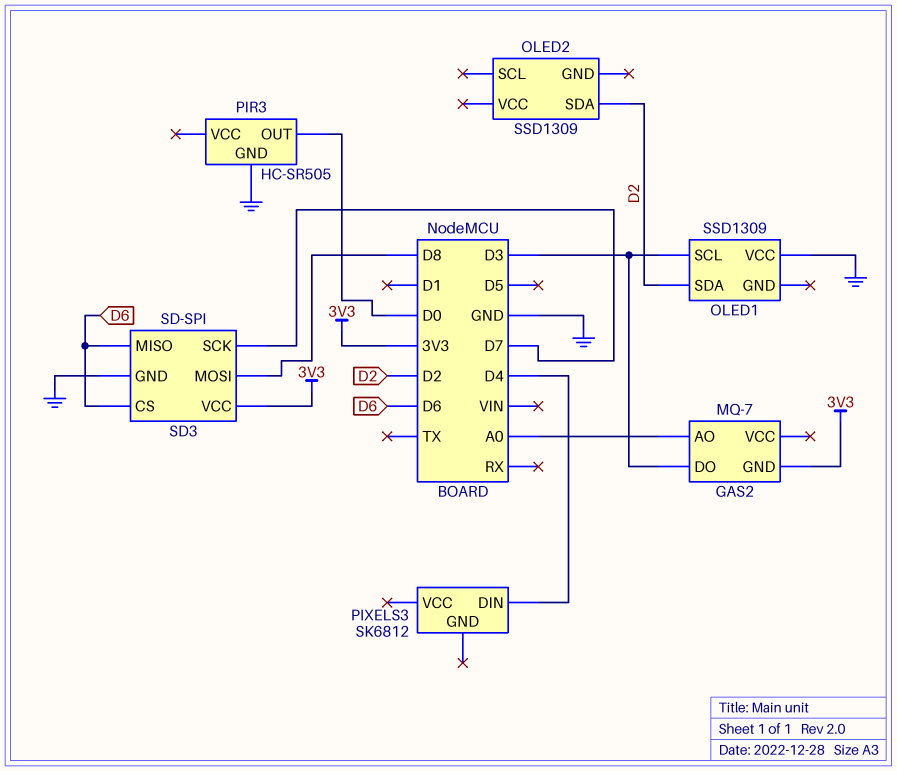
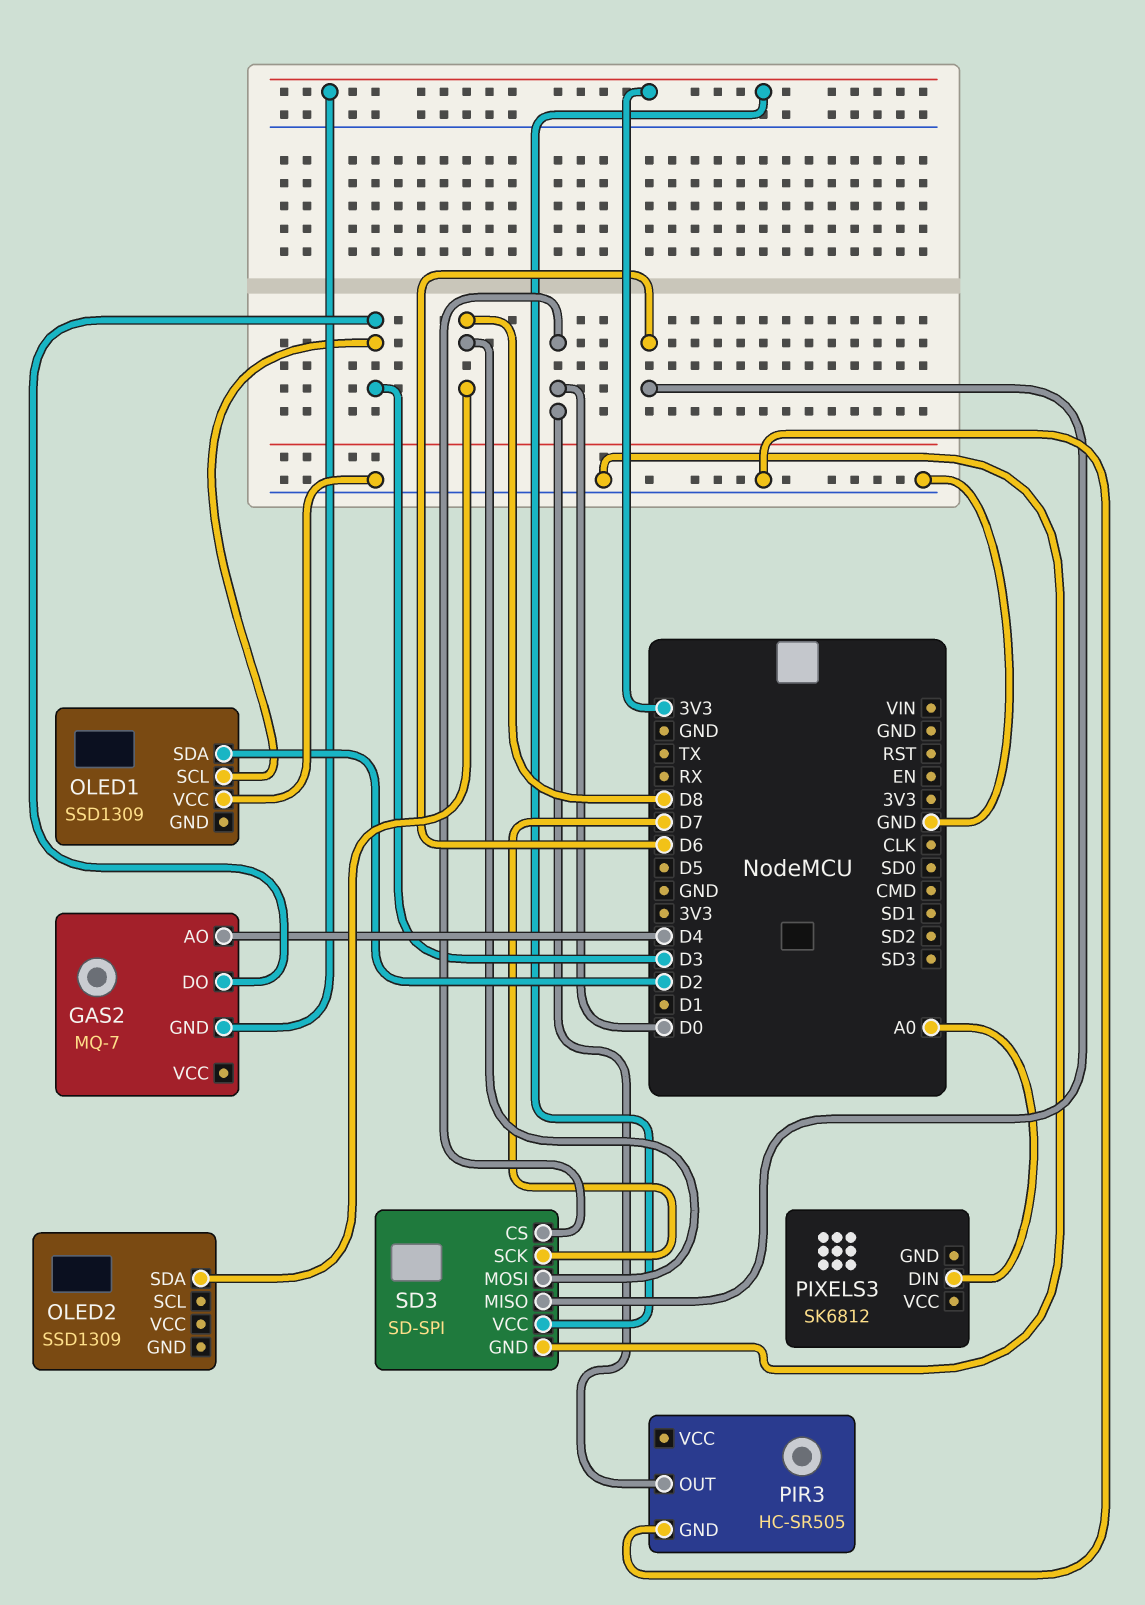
GAS2 pin AO: A0 -> D4
OLED2 pin SDA: D2 -> D8
PIXELS3 pin DIN: D4 -> A0
SD3 pin CS: D6 -> D0

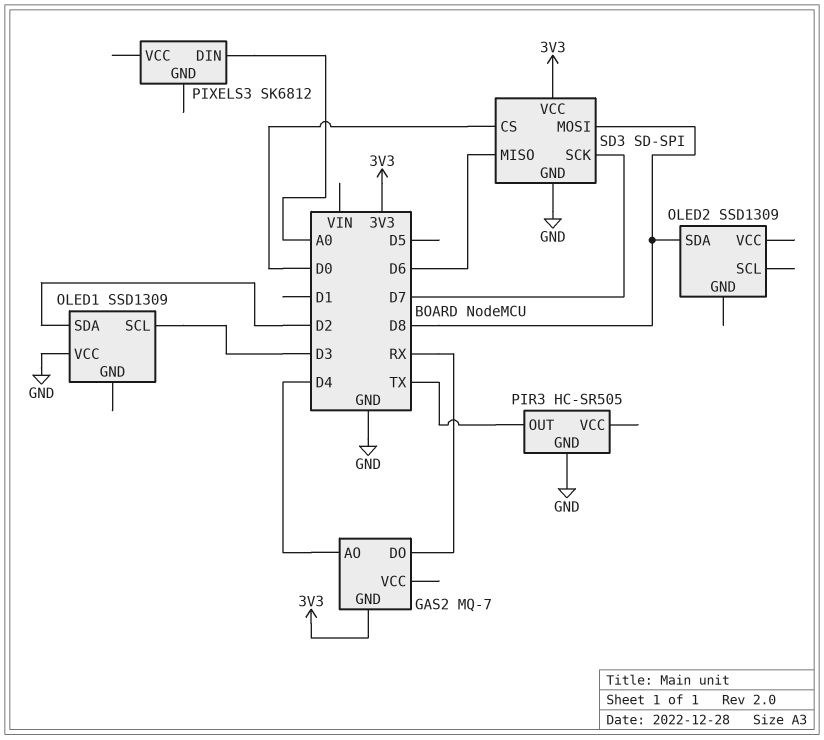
GAS2 pin DO: D3 -> RX
PIR3 pin OUT: D0 -> TX

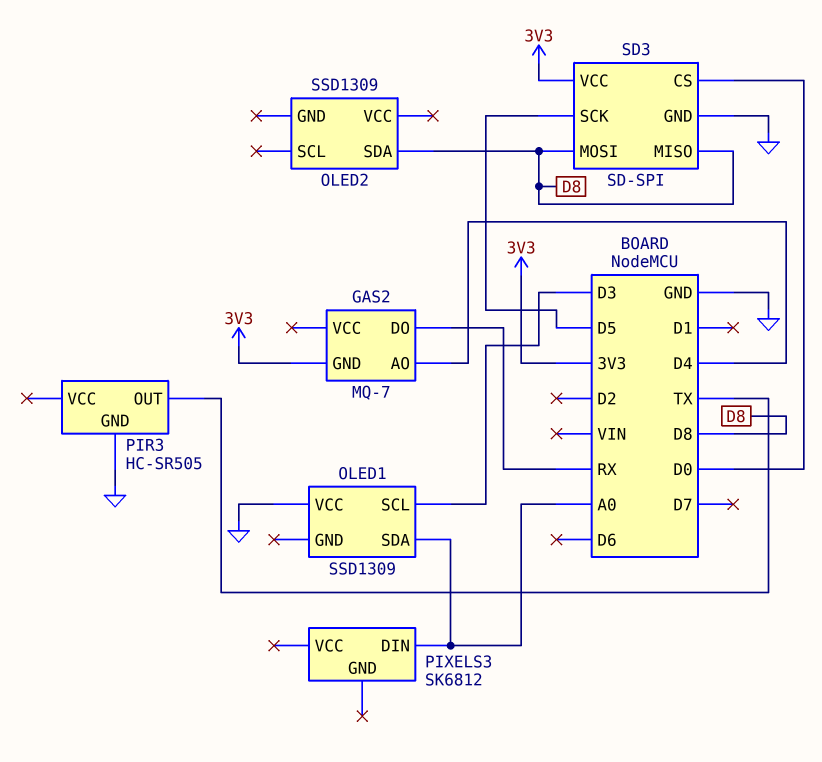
OLED1 pin SDA: D2 -> A0
SD3 pin MISO: D6 -> D8
SD3 pin SCK: D7 -> D5

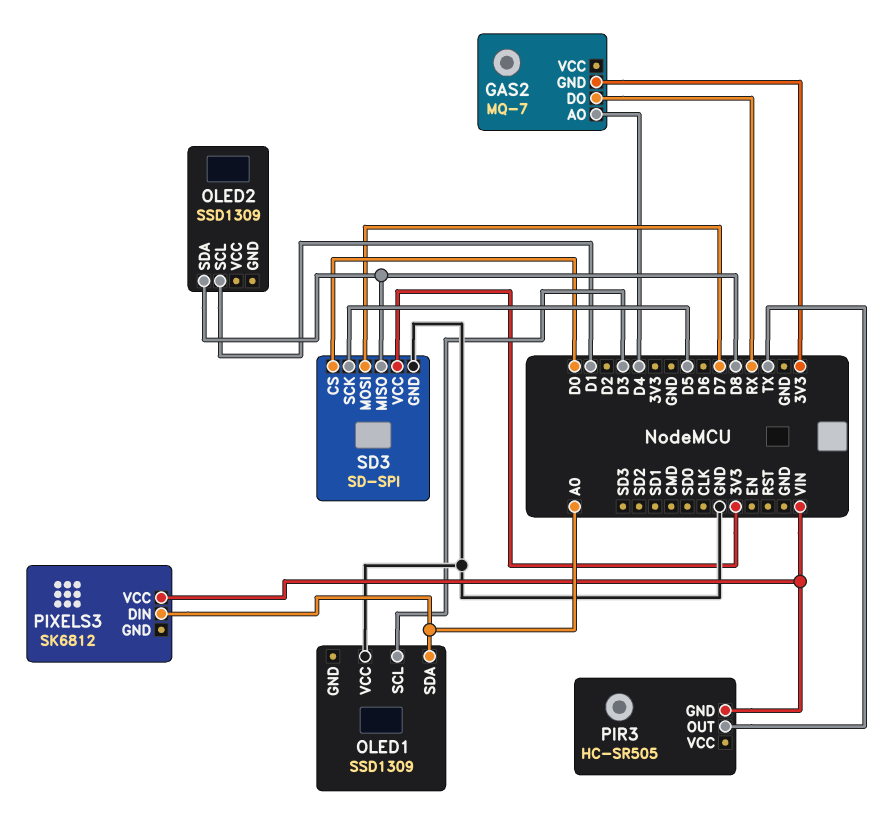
OLED2 pin SCL: none -> D1
PIR3 pin GND: GND -> VIN
PIXELS3 pin VCC: none -> VIN
SD3 pin MOSI: D8 -> D7

